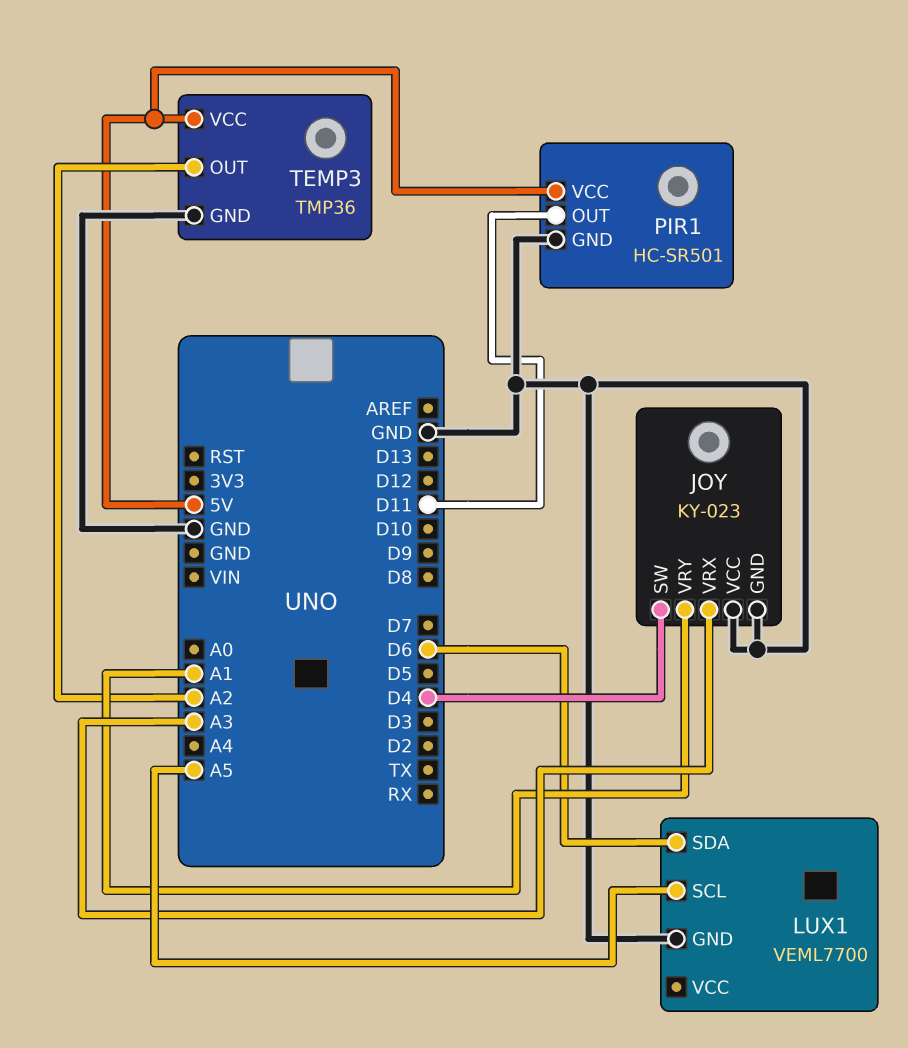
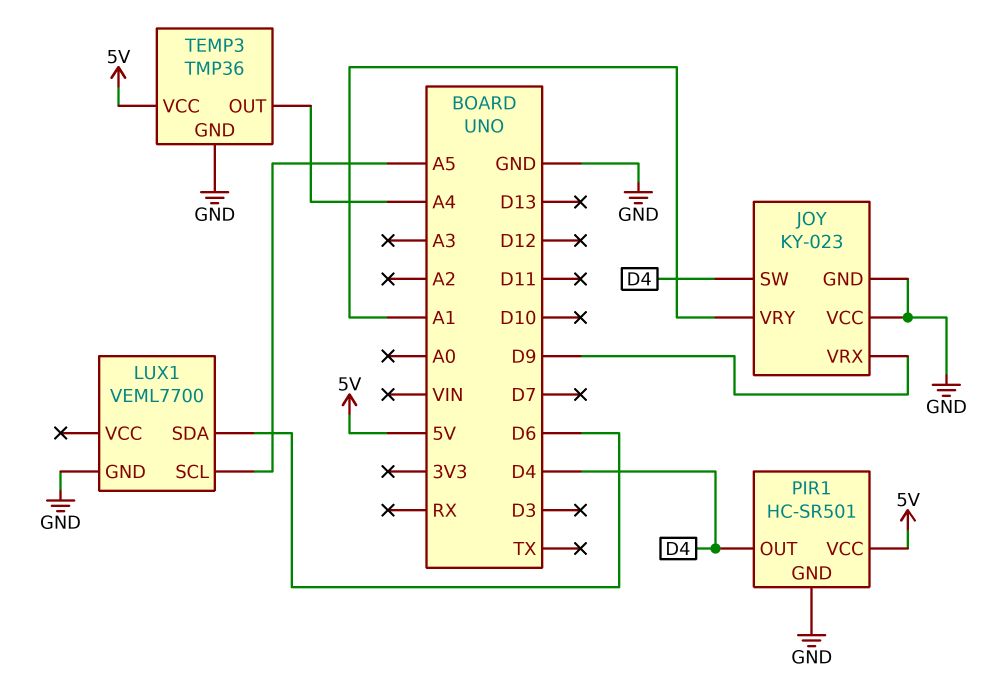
JOY pin VRX: A3 -> D9
PIR1 pin OUT: D11 -> D4
TEMP3 pin OUT: A2 -> A4

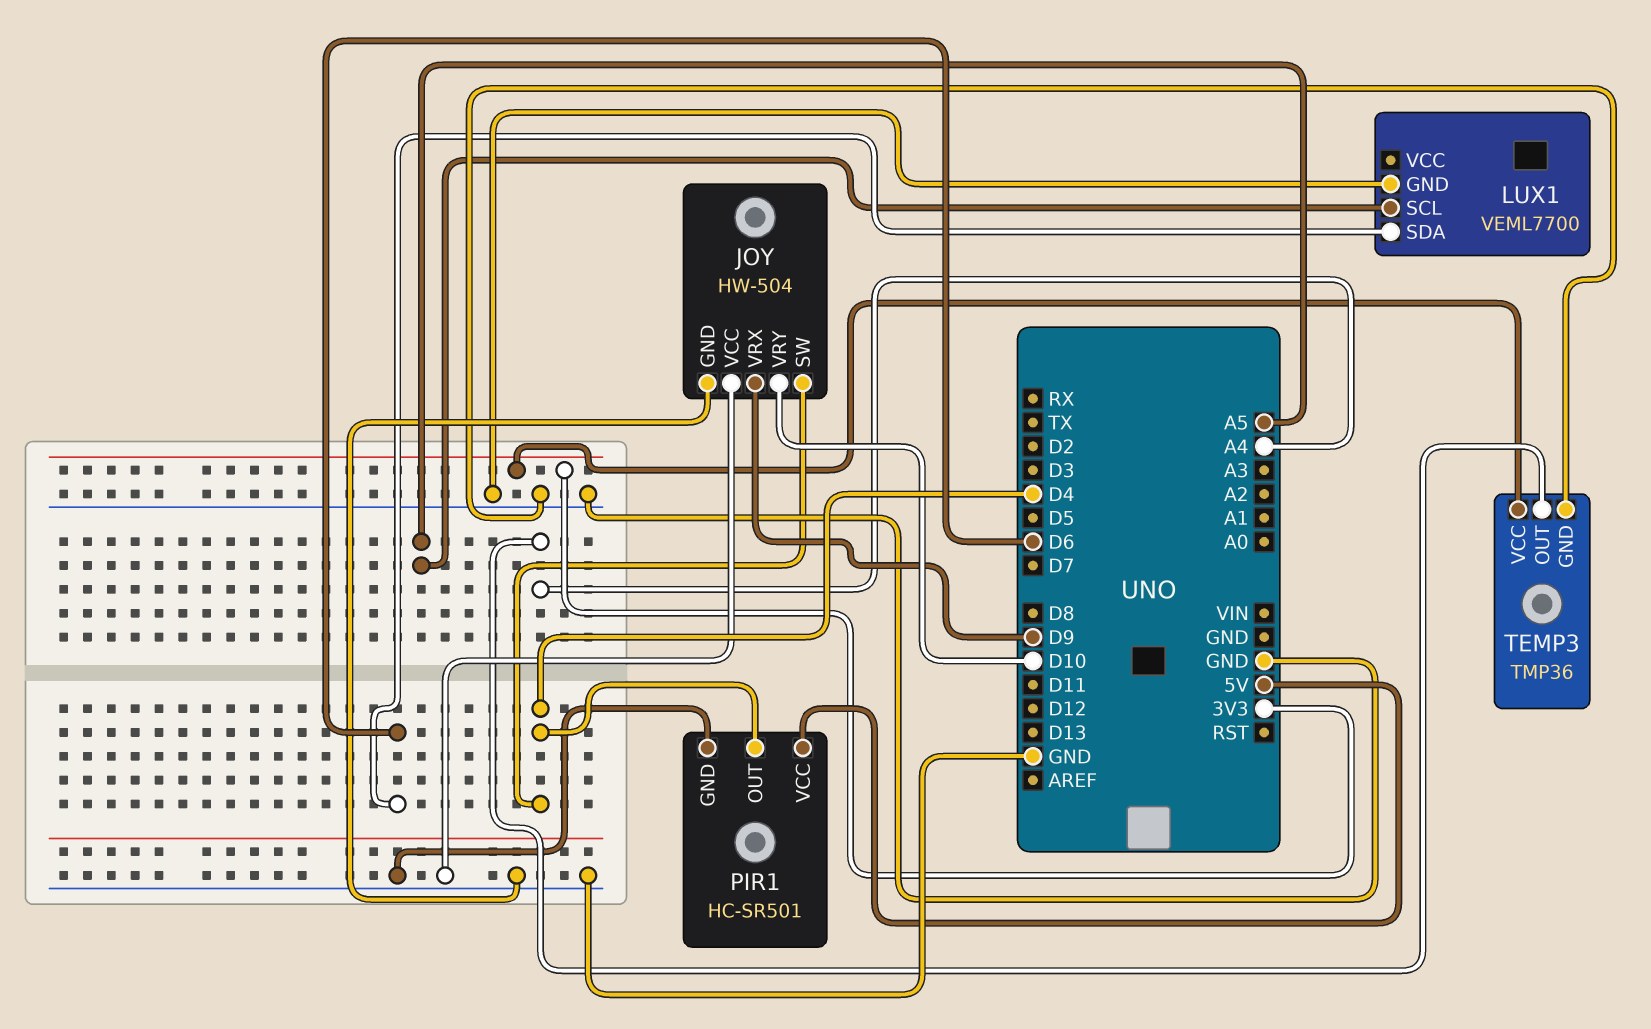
JOY: KY-023 -> HW-504
JOY pin VRY: A1 -> D10
TEMP3 pin VCC: 5V -> 3V3

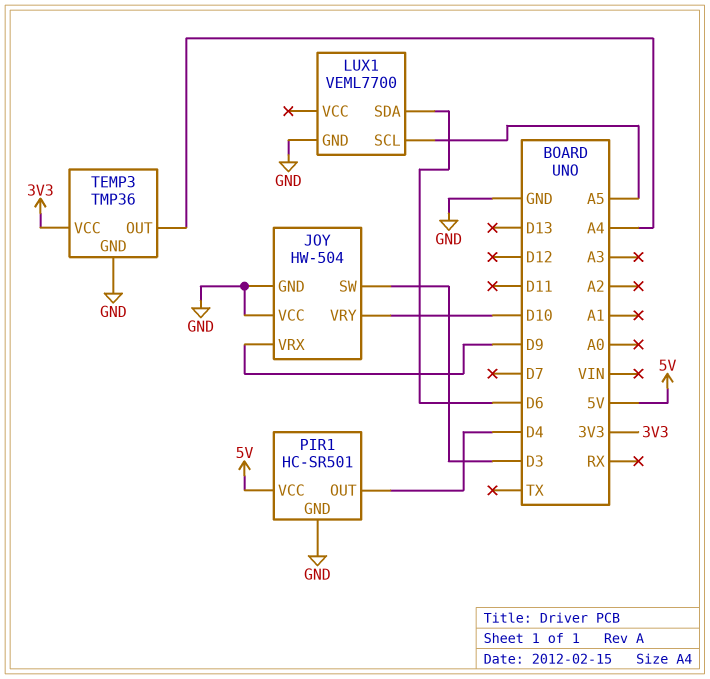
JOY pin SW: D4 -> D3

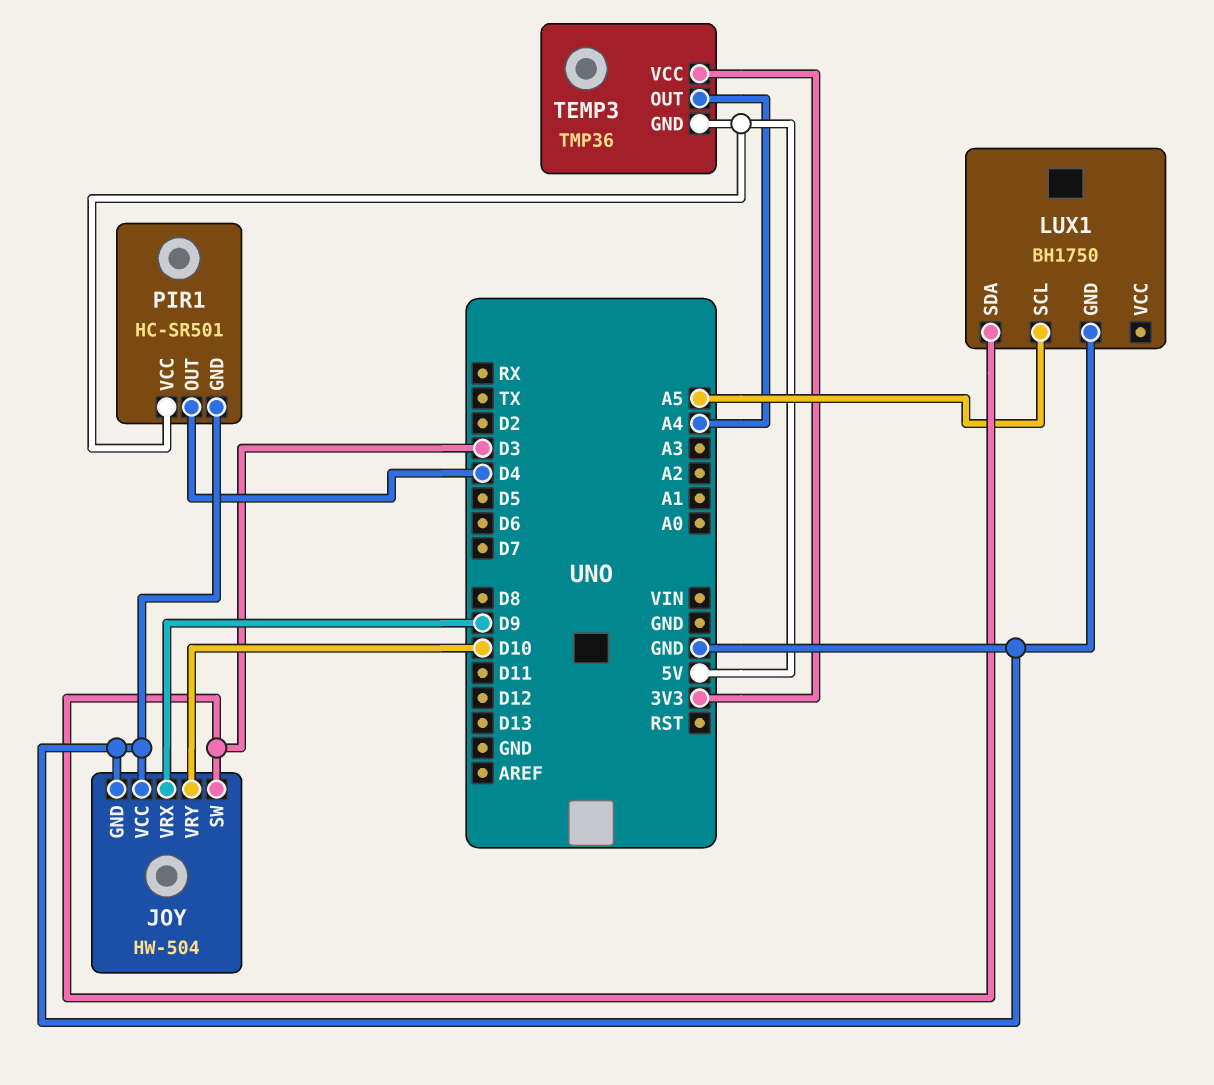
LUX1: VEML7700 -> BH1750
LUX1 pin SDA: D6 -> D3
TEMP3 pin GND: GND -> 5V

